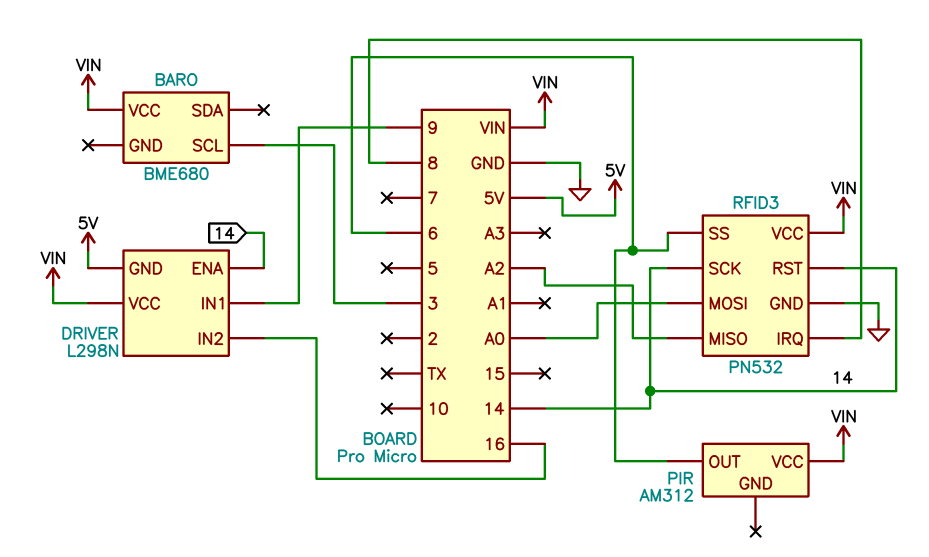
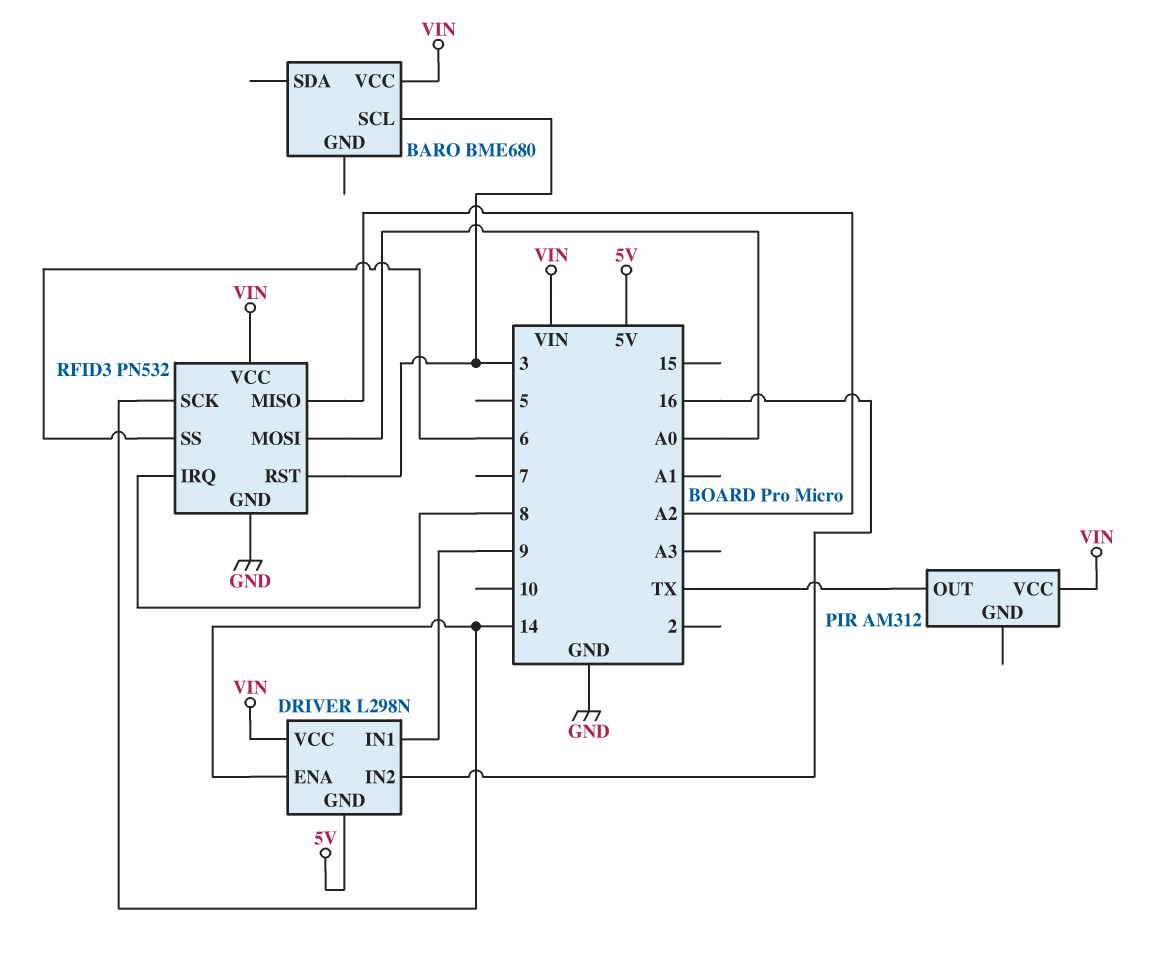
PIR pin OUT: 6 -> TX
RFID3 pin RST: 14 -> 3

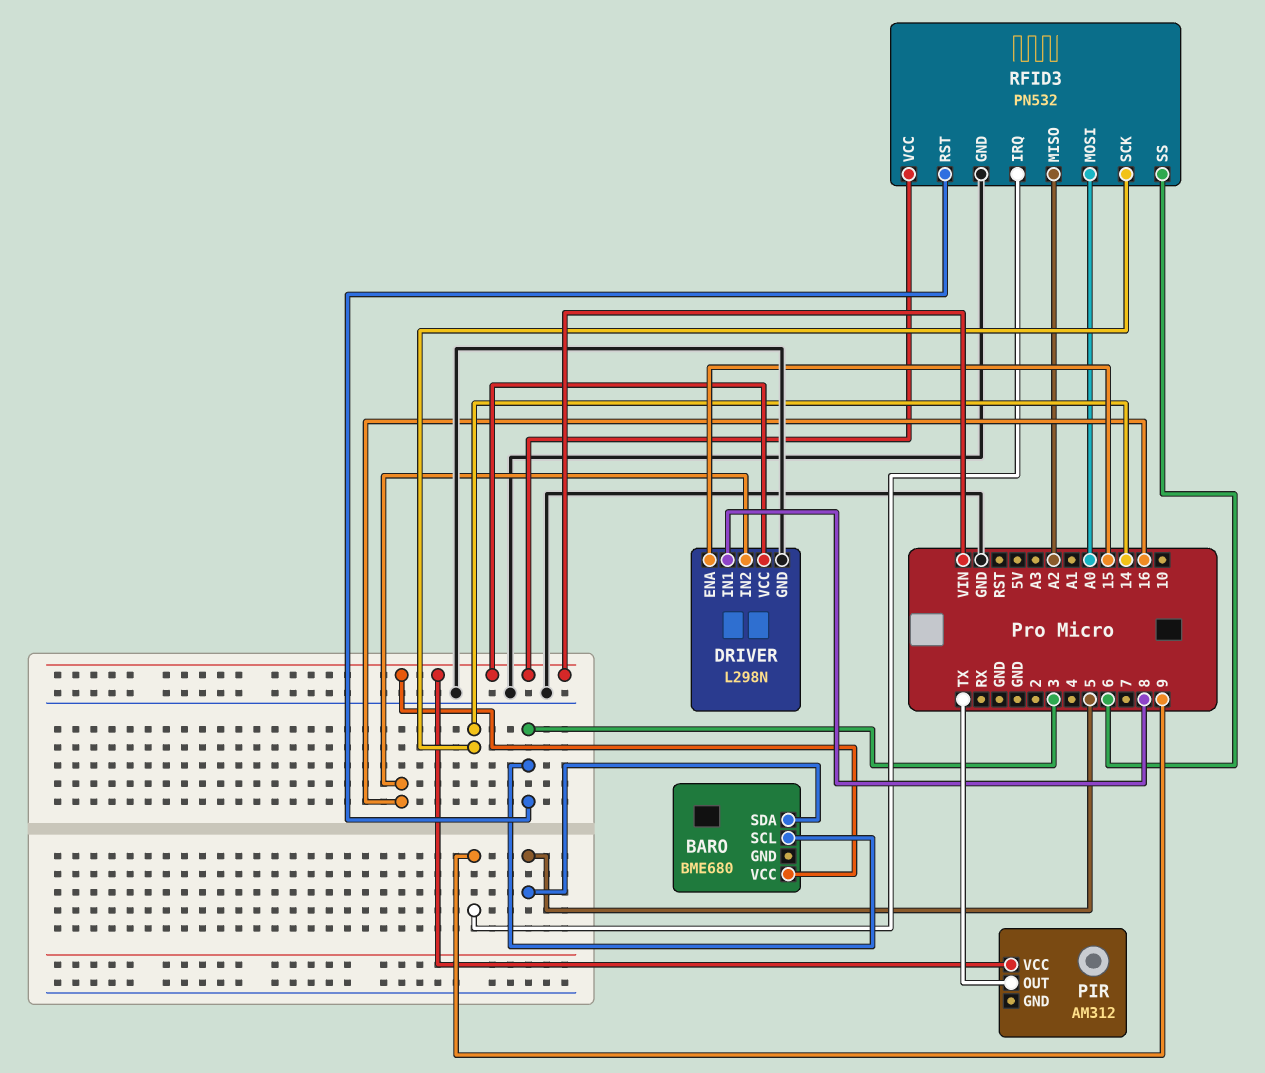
BARO pin SDA: none -> 5
DRIVER pin ENA: 14 -> 15
DRIVER pin GND: 5V -> GND
DRIVER pin IN1: 9 -> 8
RFID3 pin IRQ: 8 -> 9

